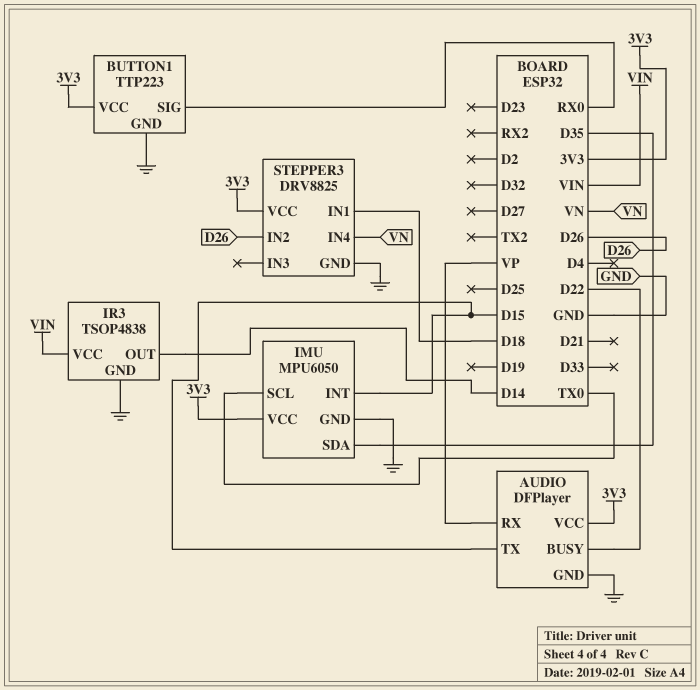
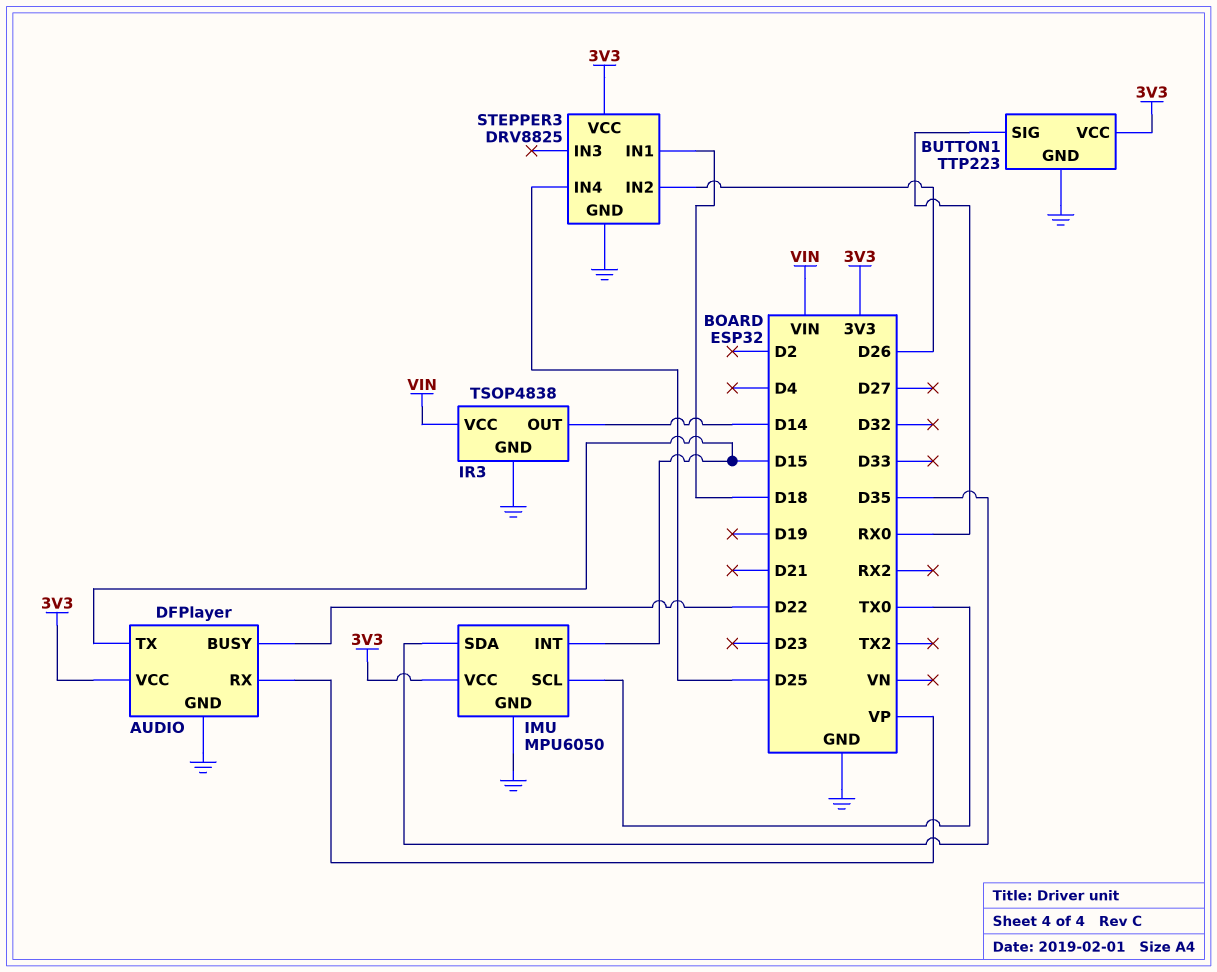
STEPPER3 pin IN4: VN -> D25

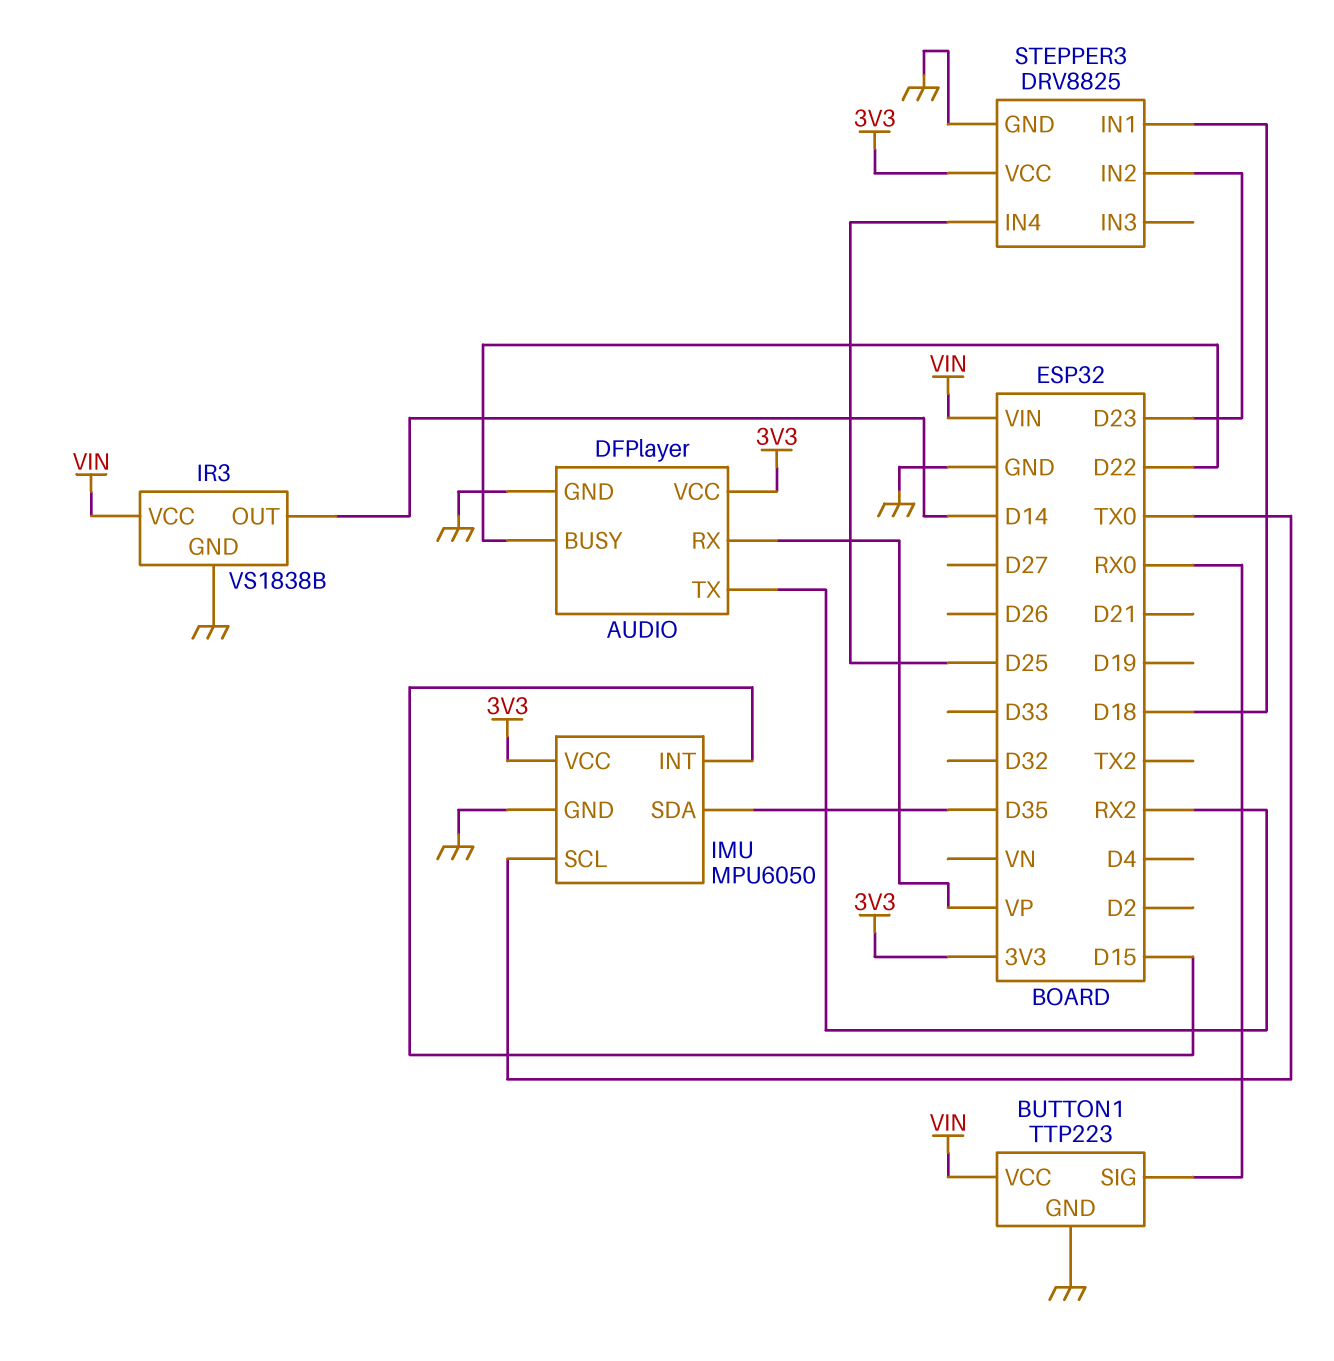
AUDIO pin TX: D15 -> RX2
BUTTON1 pin VCC: 3V3 -> VIN
IR3: TSOP4838 -> VS1838B
STEPPER3 pin IN2: D26 -> D23

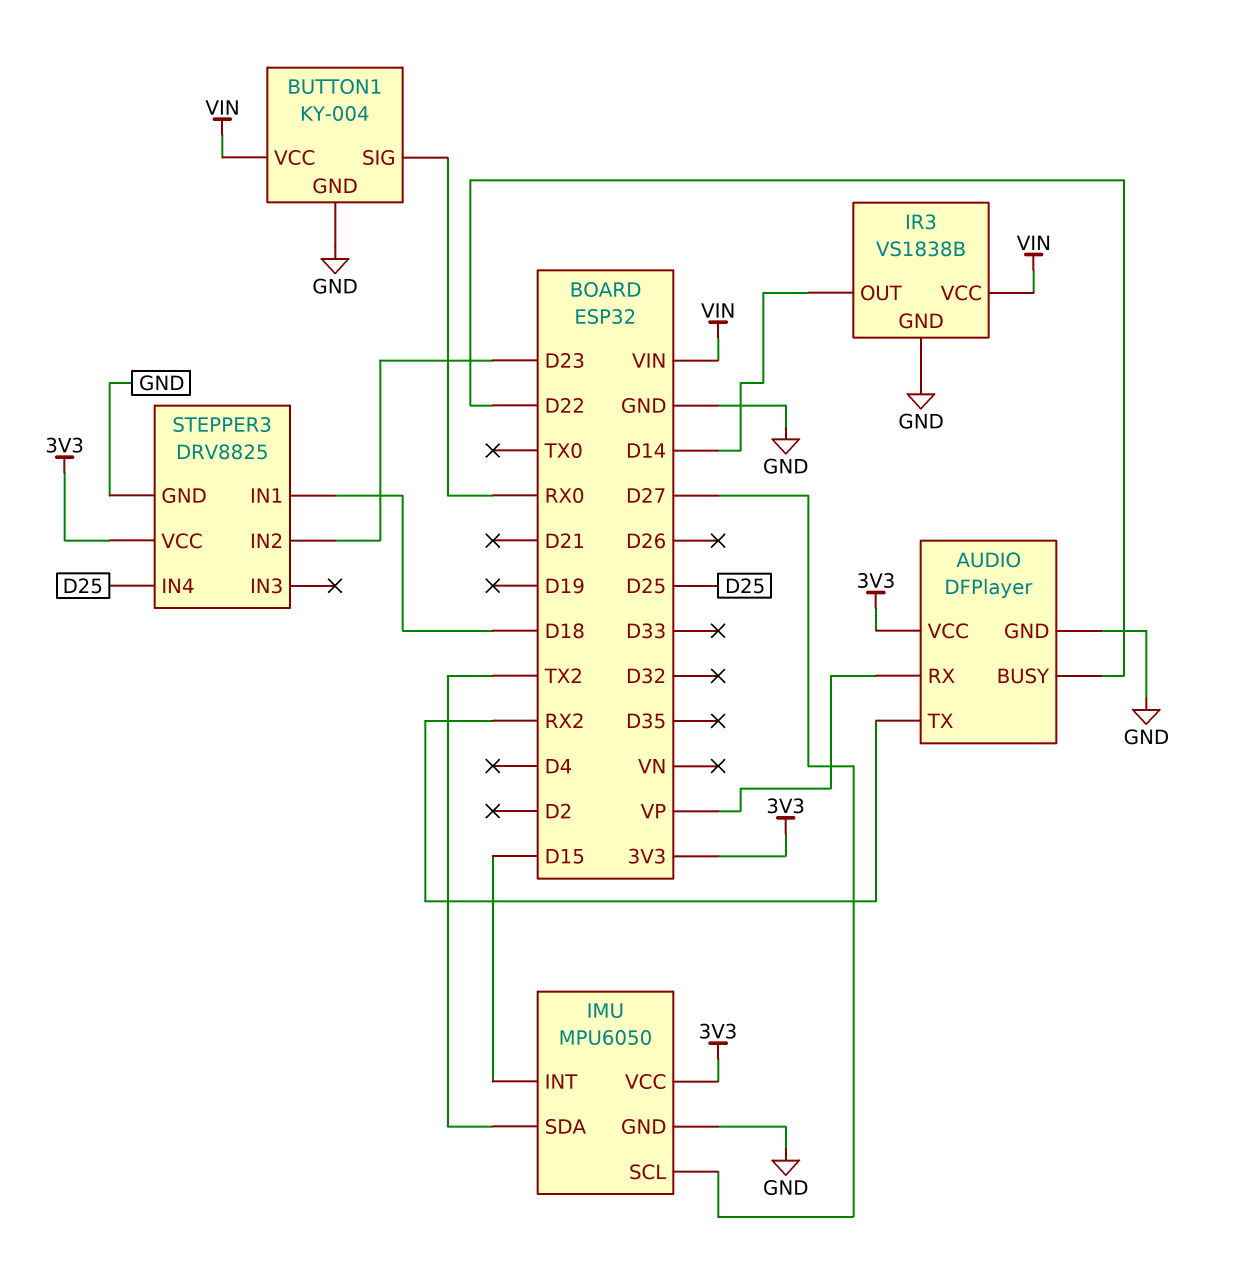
BUTTON1: TTP223 -> KY-004
IMU pin SCL: TX0 -> D27
IMU pin SDA: D35 -> TX2

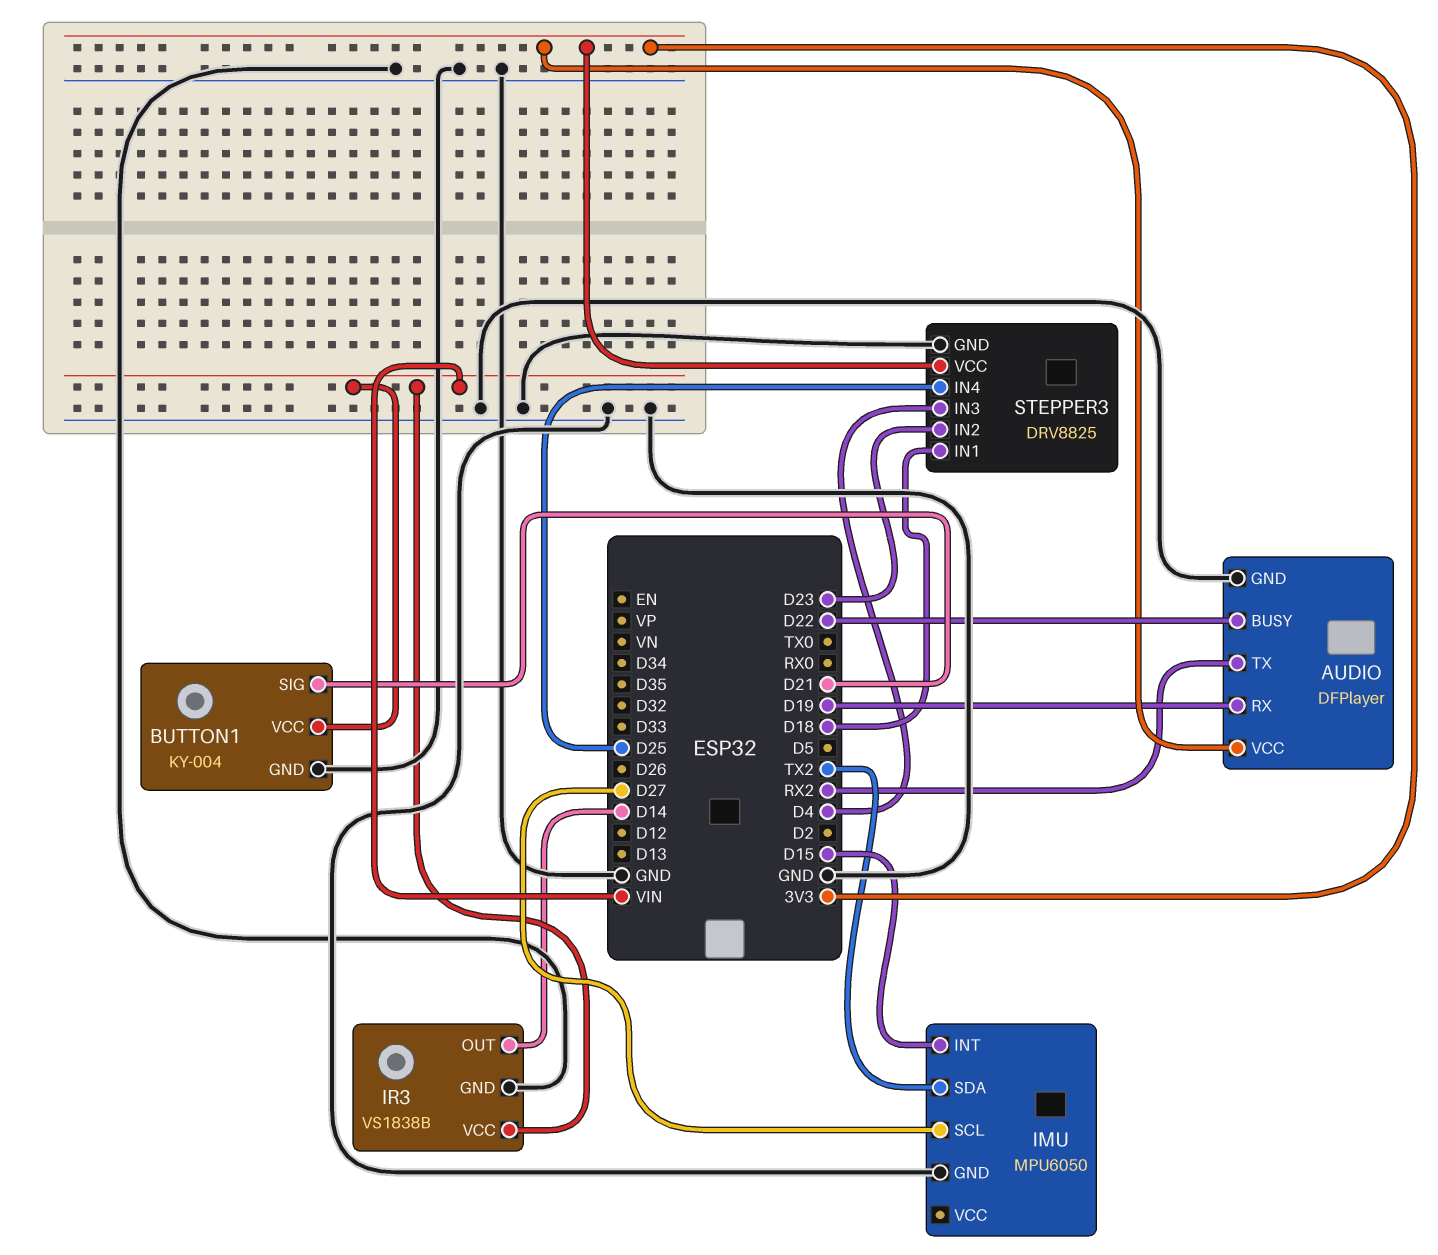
AUDIO pin RX: VP -> D19
BUTTON1 pin SIG: RX0 -> D21
IMU pin VCC: 3V3 -> none
STEPPER3 pin IN3: none -> D4

